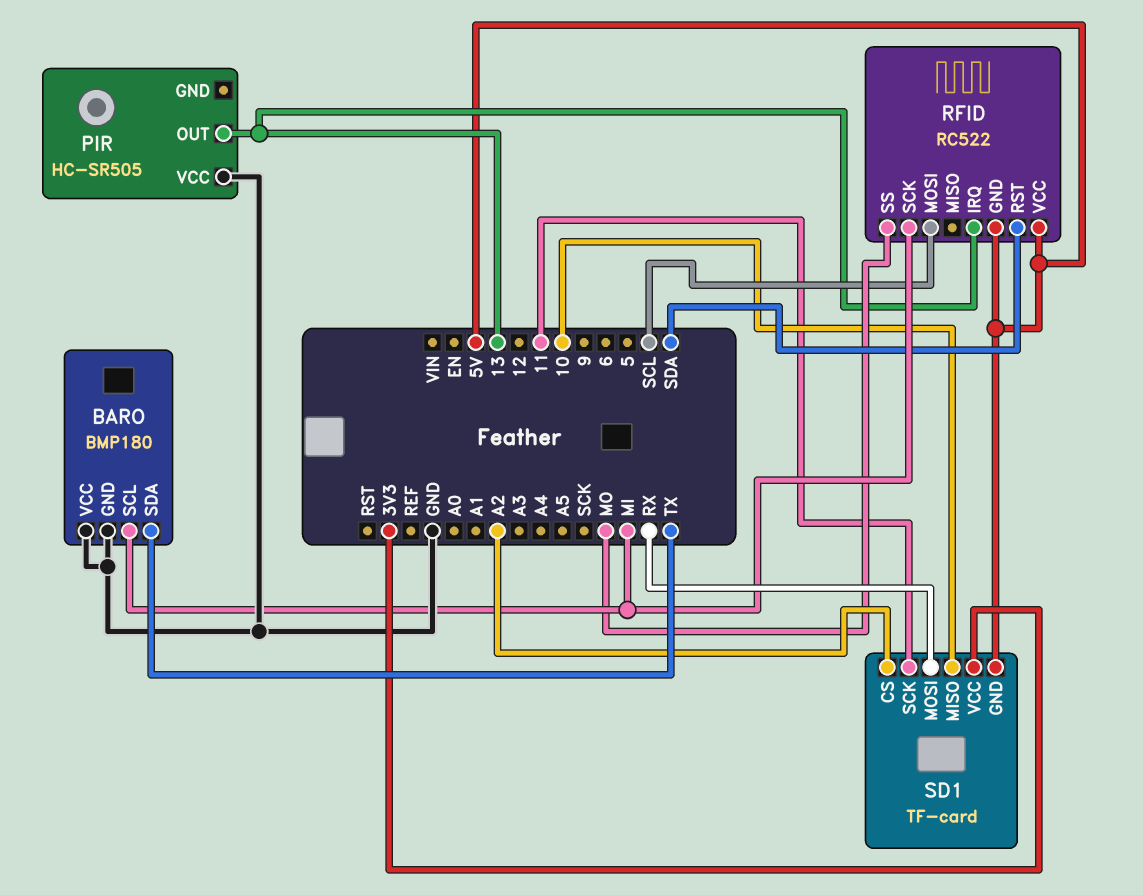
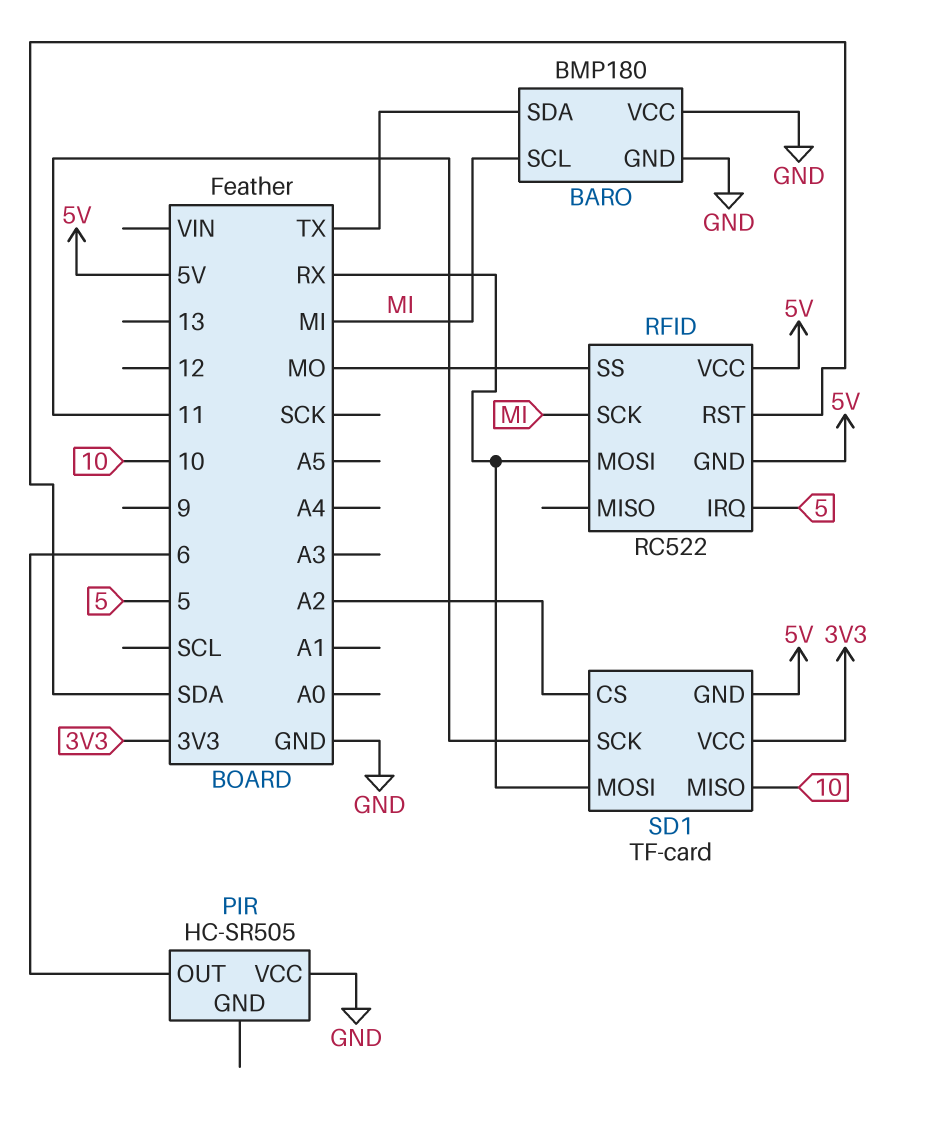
PIR pin OUT: 13 -> 6
RFID pin IRQ: 13 -> 5
RFID pin MOSI: SCL -> RX

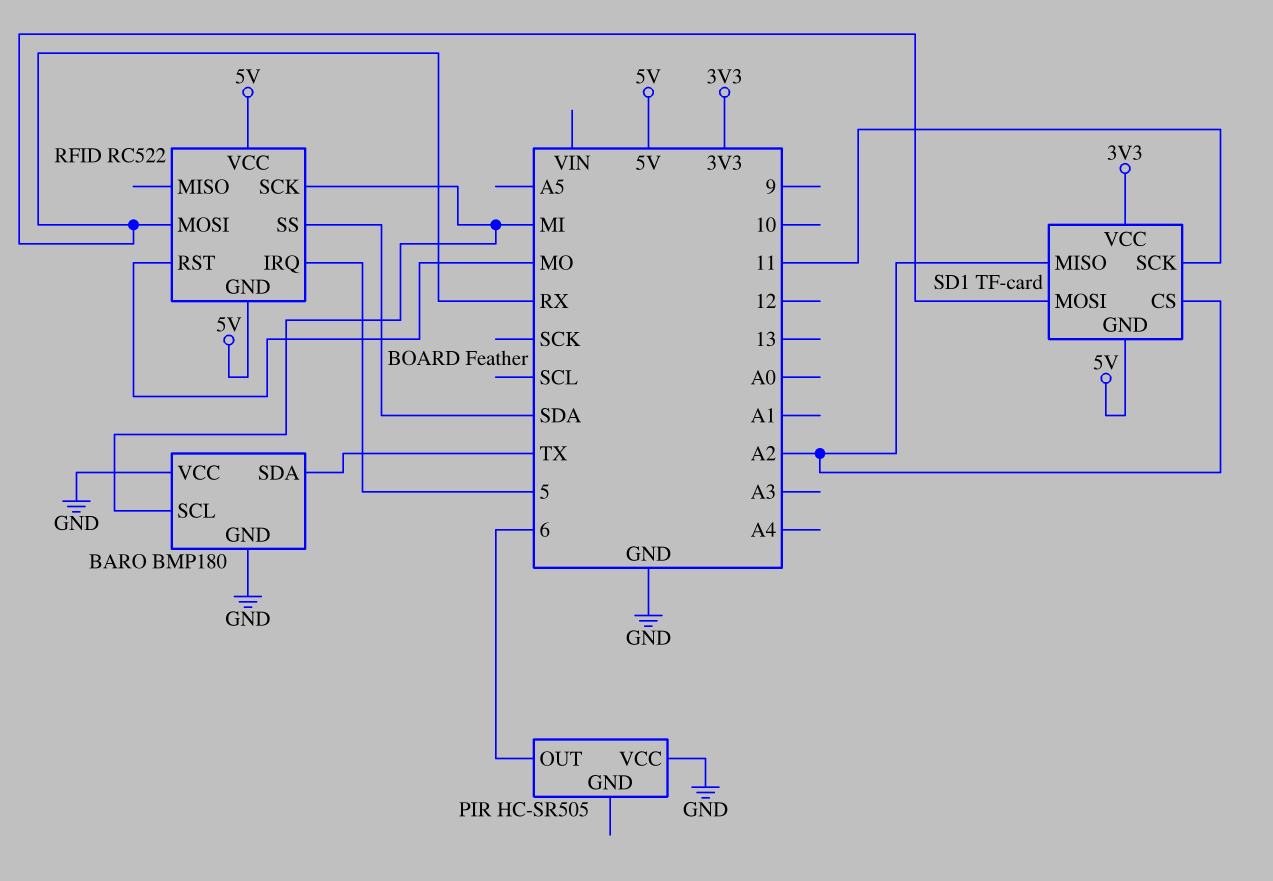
RFID pin RST: SDA -> MO
RFID pin SS: MO -> SDA
SD1 pin MISO: 10 -> A2

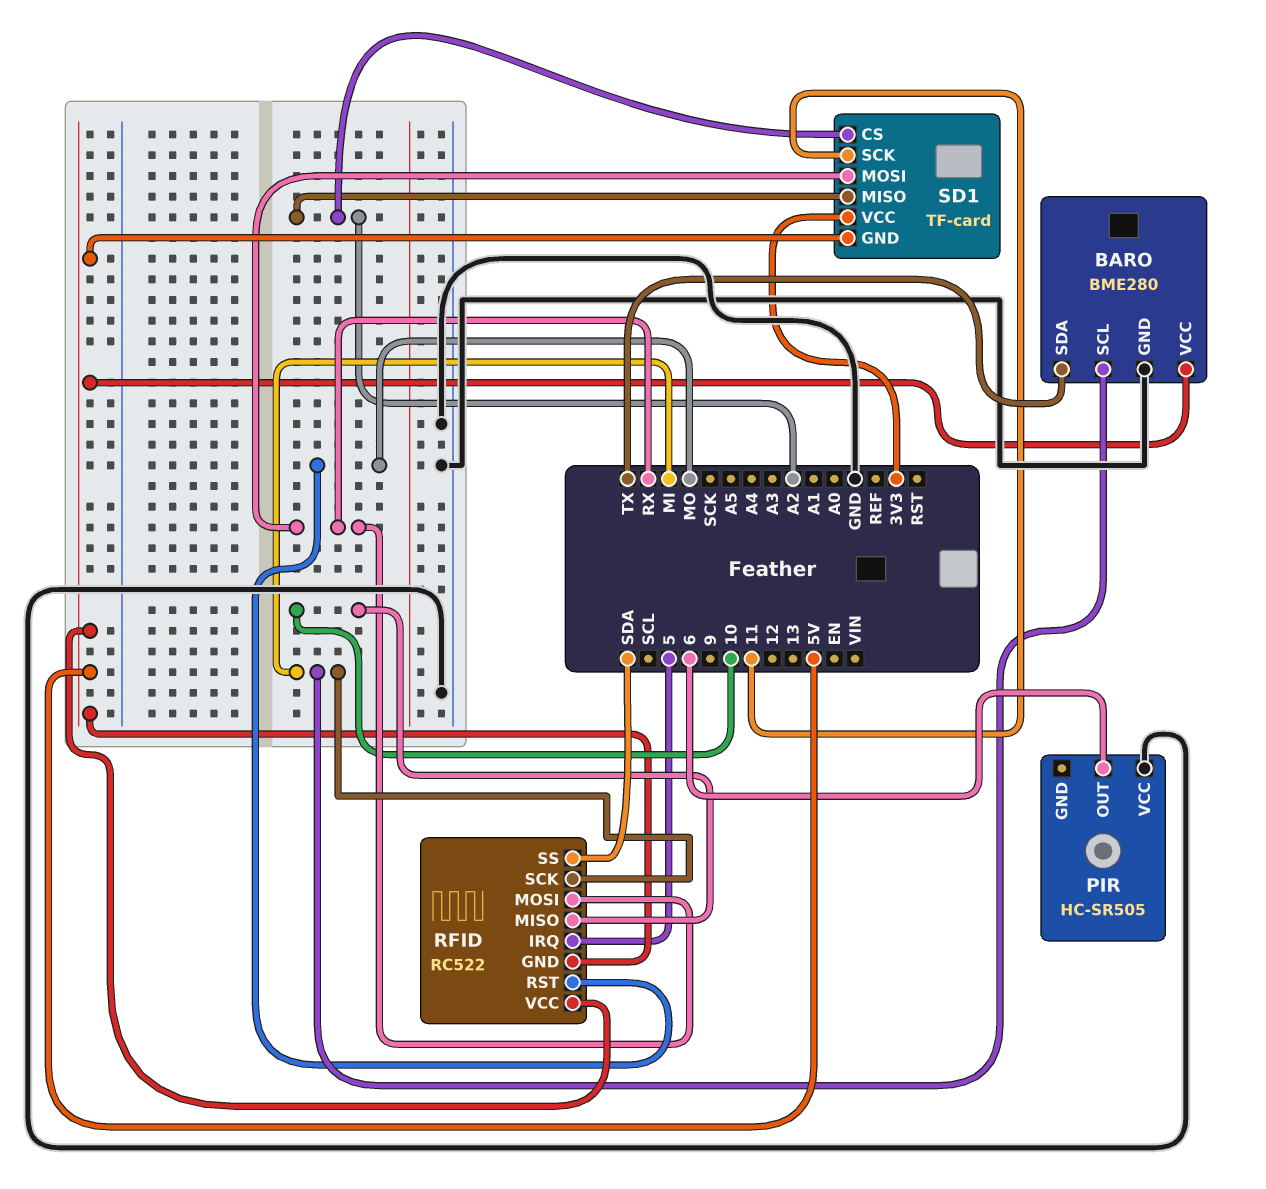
BARO: BMP180 -> BME280
BARO pin VCC: GND -> 5V
RFID pin MISO: none -> 10

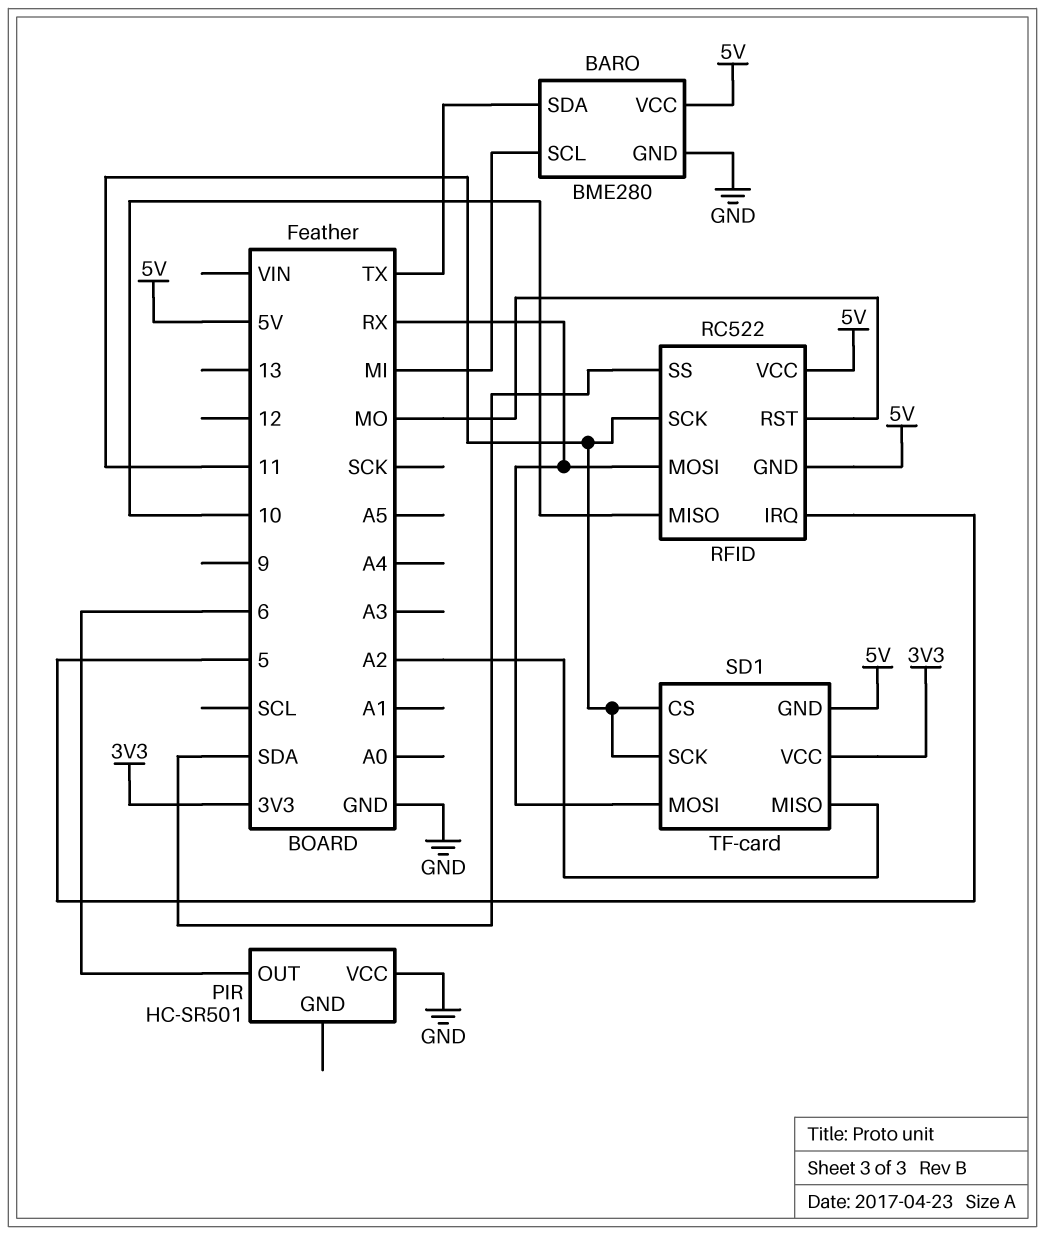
PIR: HC-SR505 -> HC-SR501
RFID pin SCK: MI -> 11
SD1 pin CS: A2 -> 11

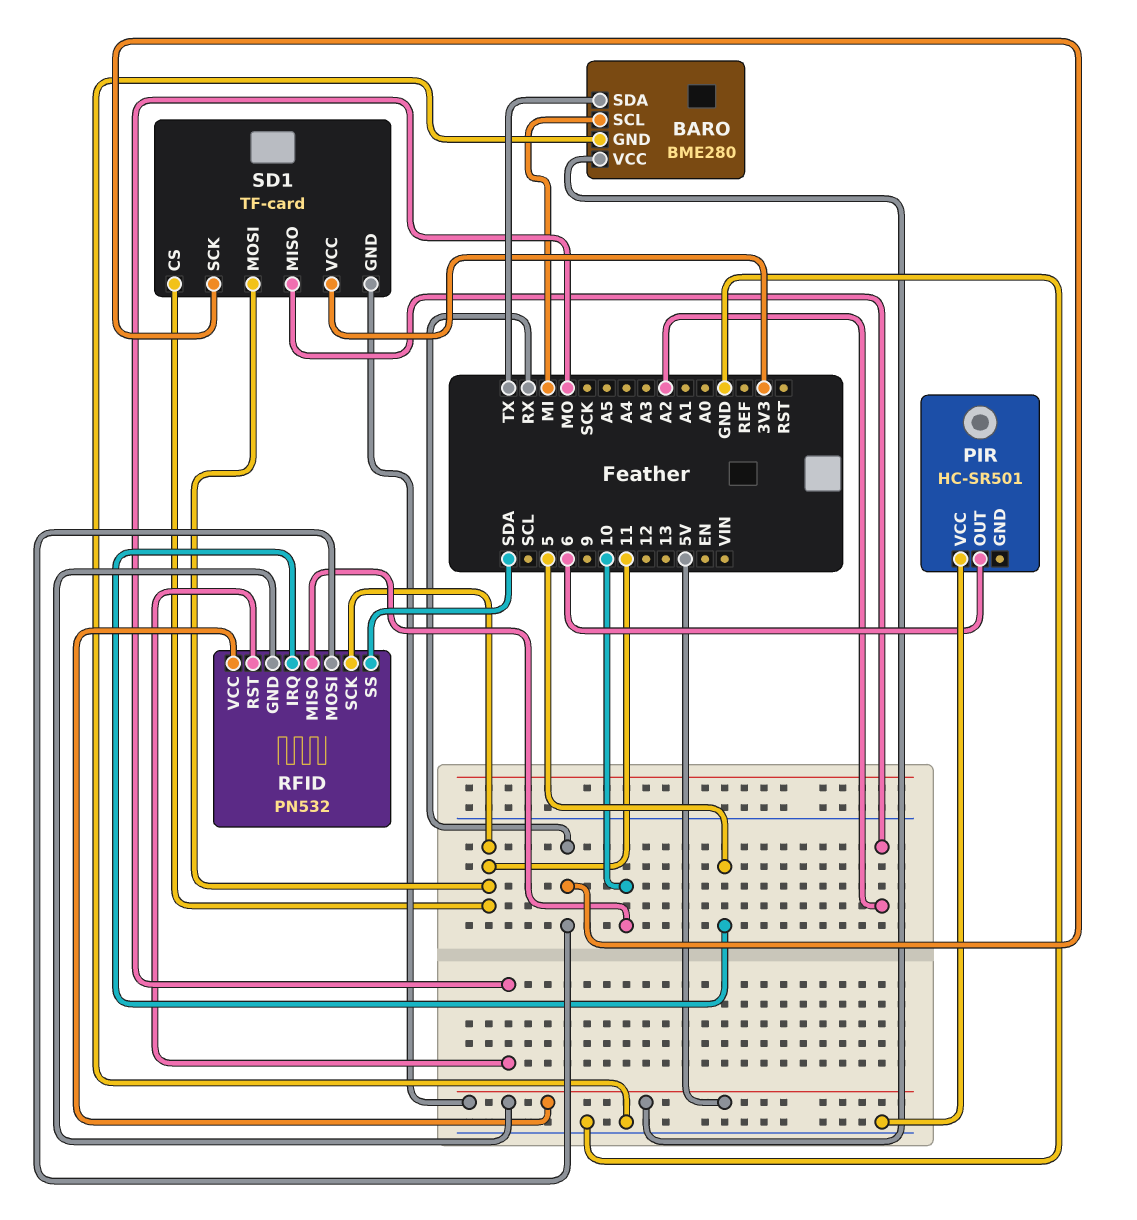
RFID: RC522 -> PN532
SD1 pin MOSI: RX -> 11
SD1 pin SCK: 11 -> RX

